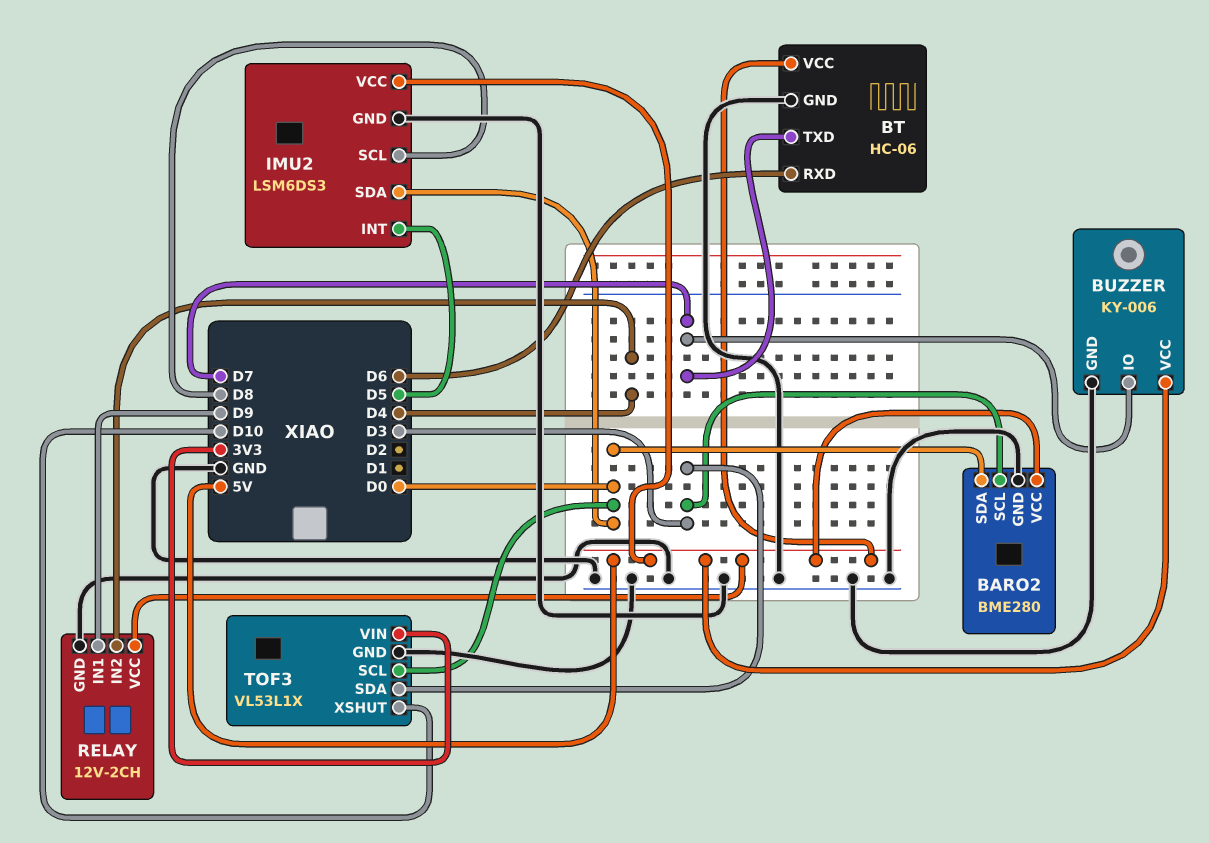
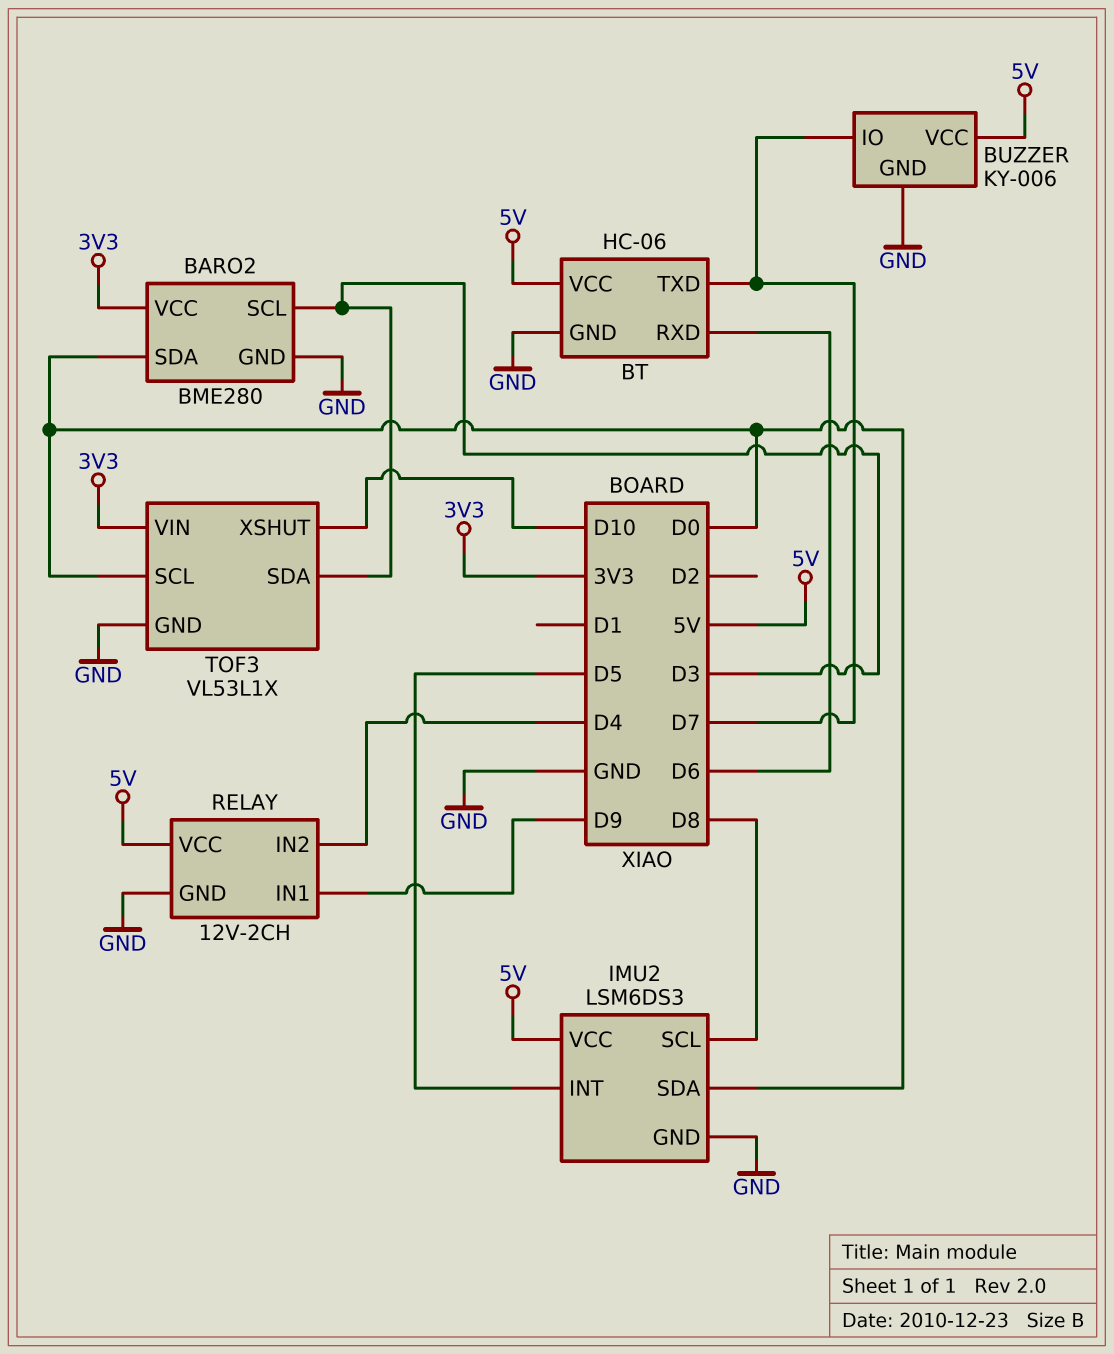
BARO2 pin VCC: 5V -> 3V3

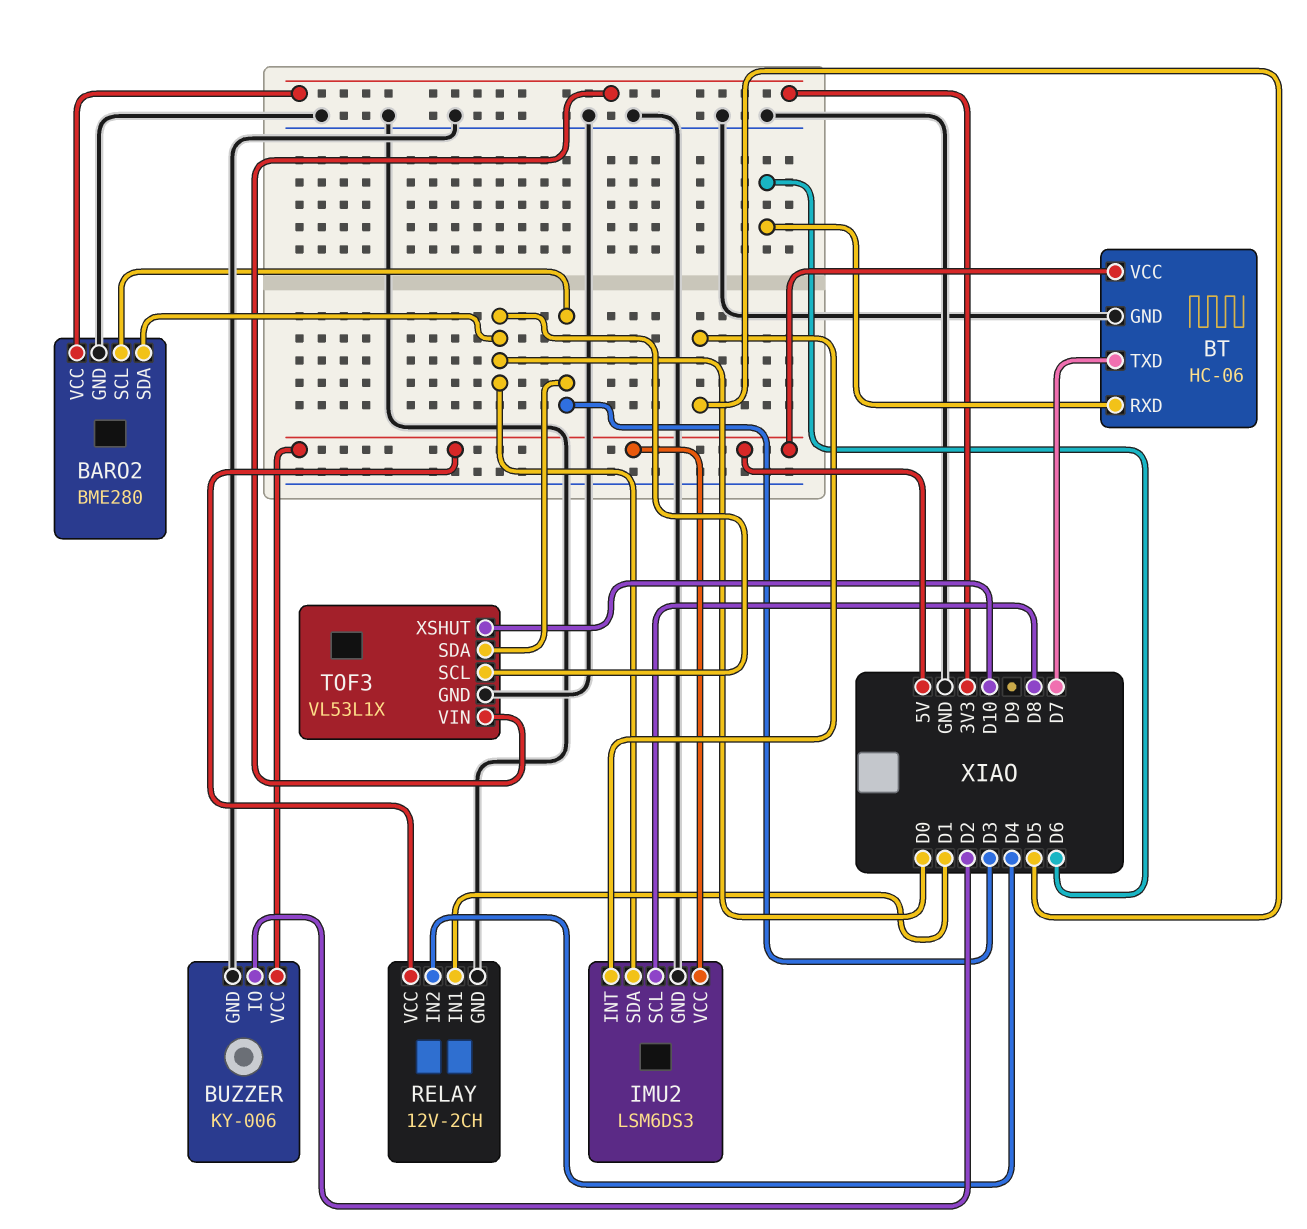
BUZZER pin IO: D7 -> D2
RELAY pin IN1: D9 -> D1

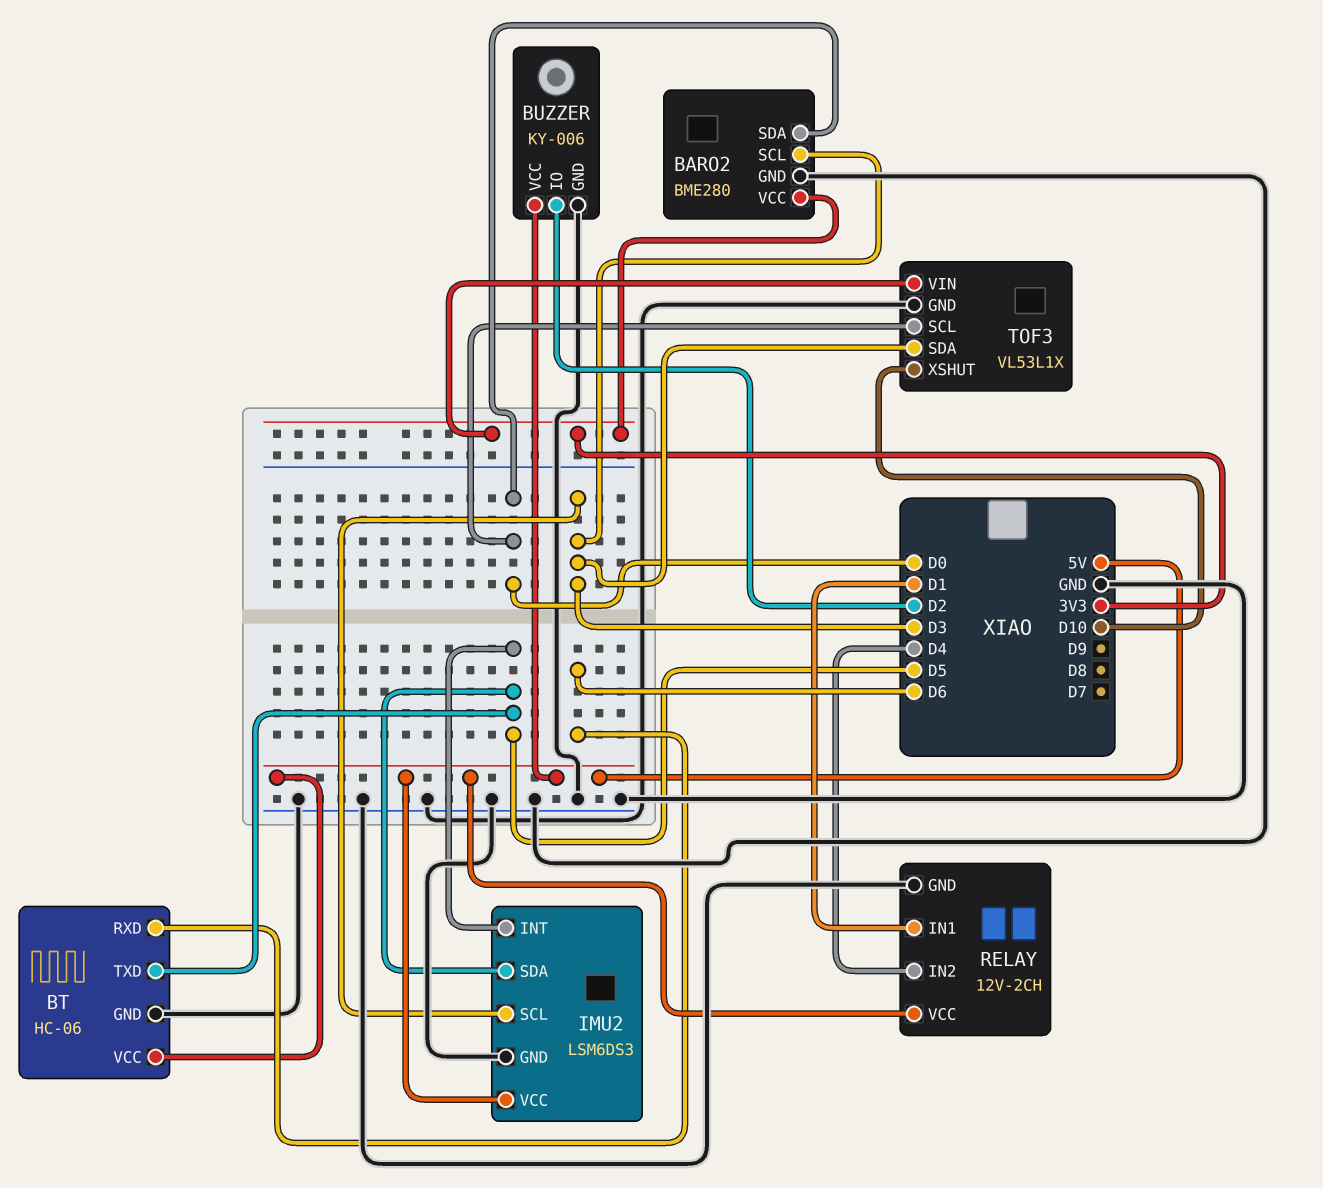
BT pin TXD: D7 -> D5
IMU2 pin SCL: D8 -> D3
IMU2 pin SDA: D0 -> D5

